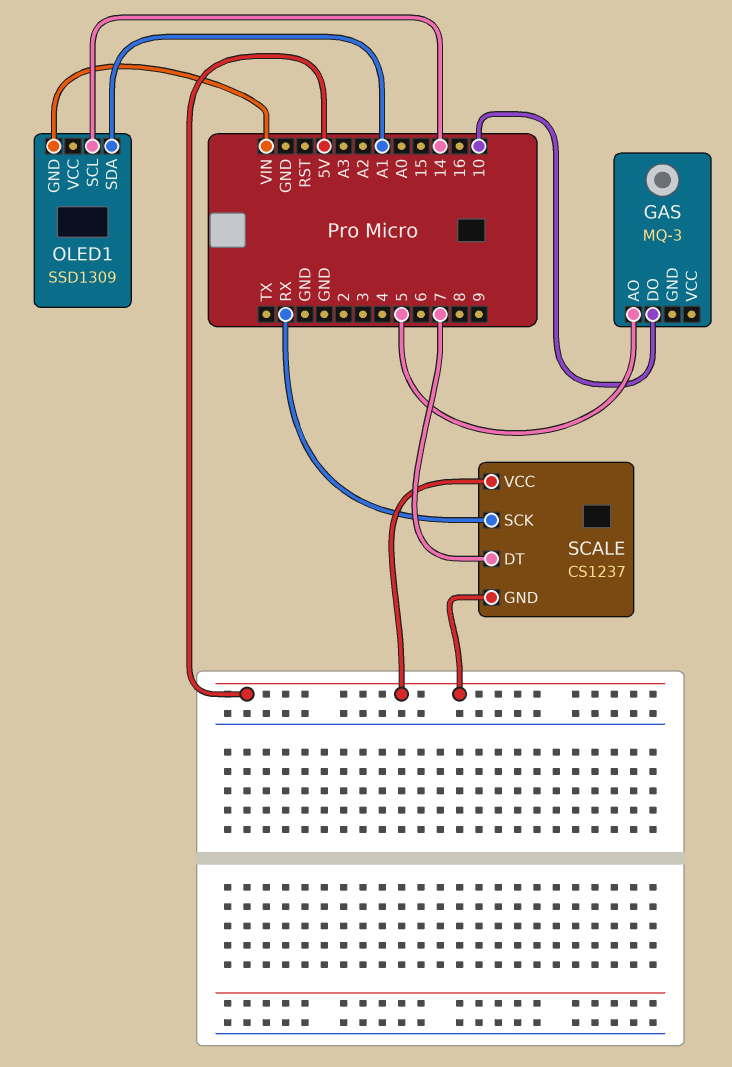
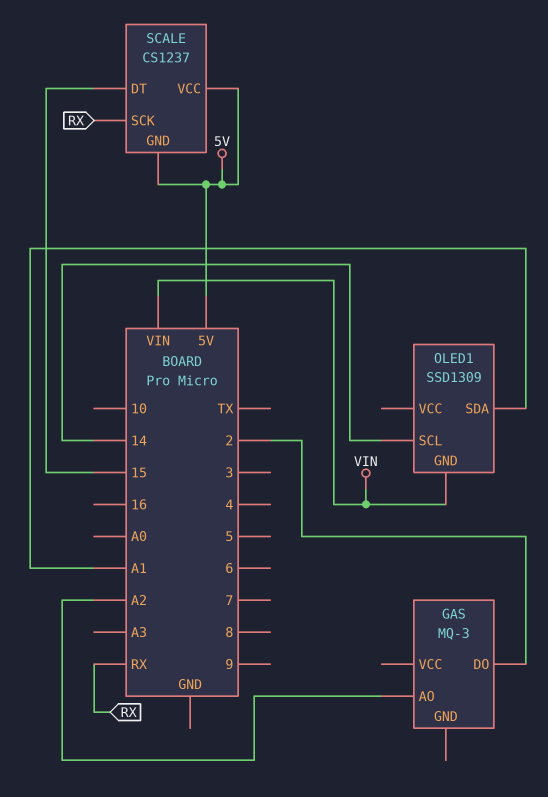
GAS pin AO: 5 -> A2
GAS pin DO: 10 -> 2
SCALE pin DT: 7 -> 15

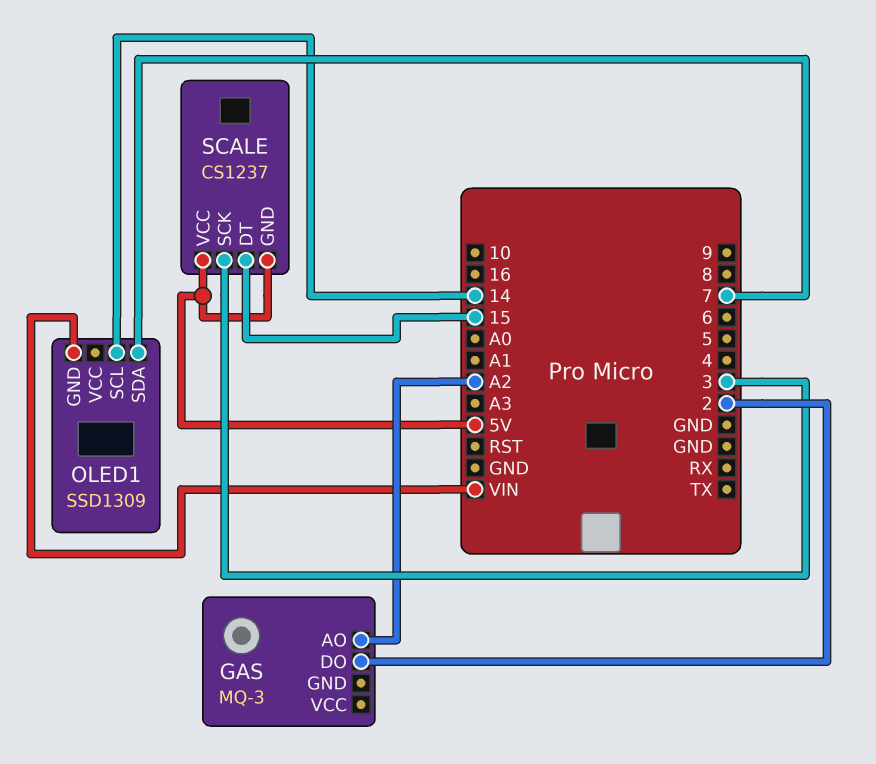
OLED1 pin SDA: A1 -> 7
SCALE pin SCK: RX -> 3

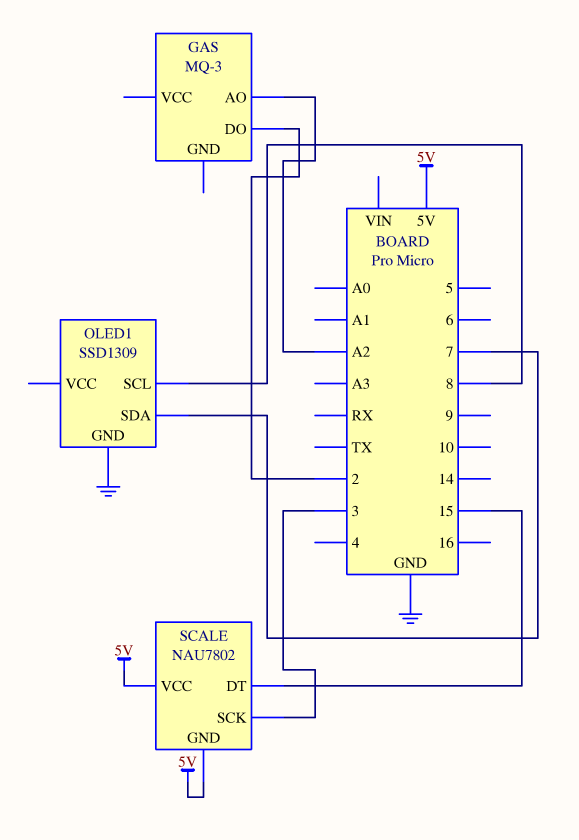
OLED1 pin GND: VIN -> GND
OLED1 pin SCL: 14 -> 8
SCALE: CS1237 -> NAU7802

